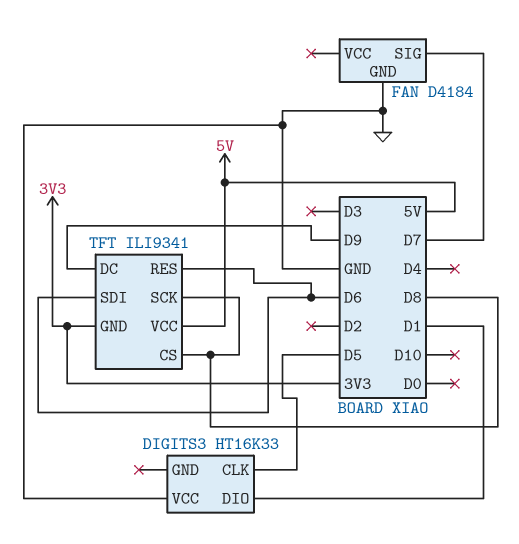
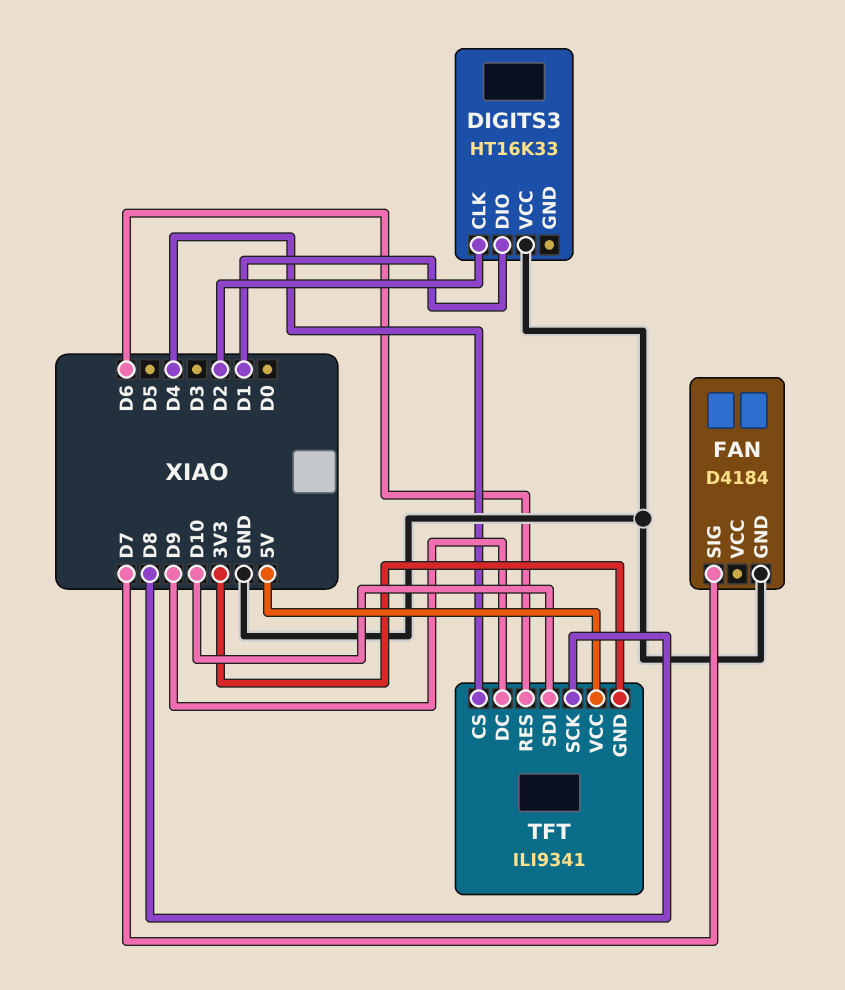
DIGITS3 pin CLK: D5 -> D2
TFT pin CS: D8 -> D4
TFT pin SDI: D6 -> D10

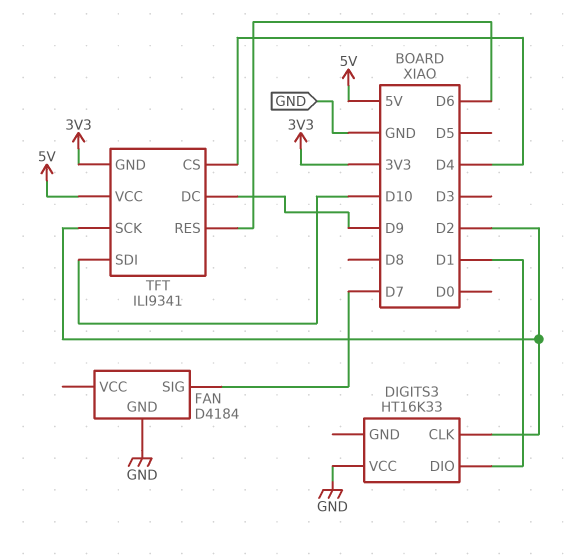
TFT pin SCK: D8 -> D2

